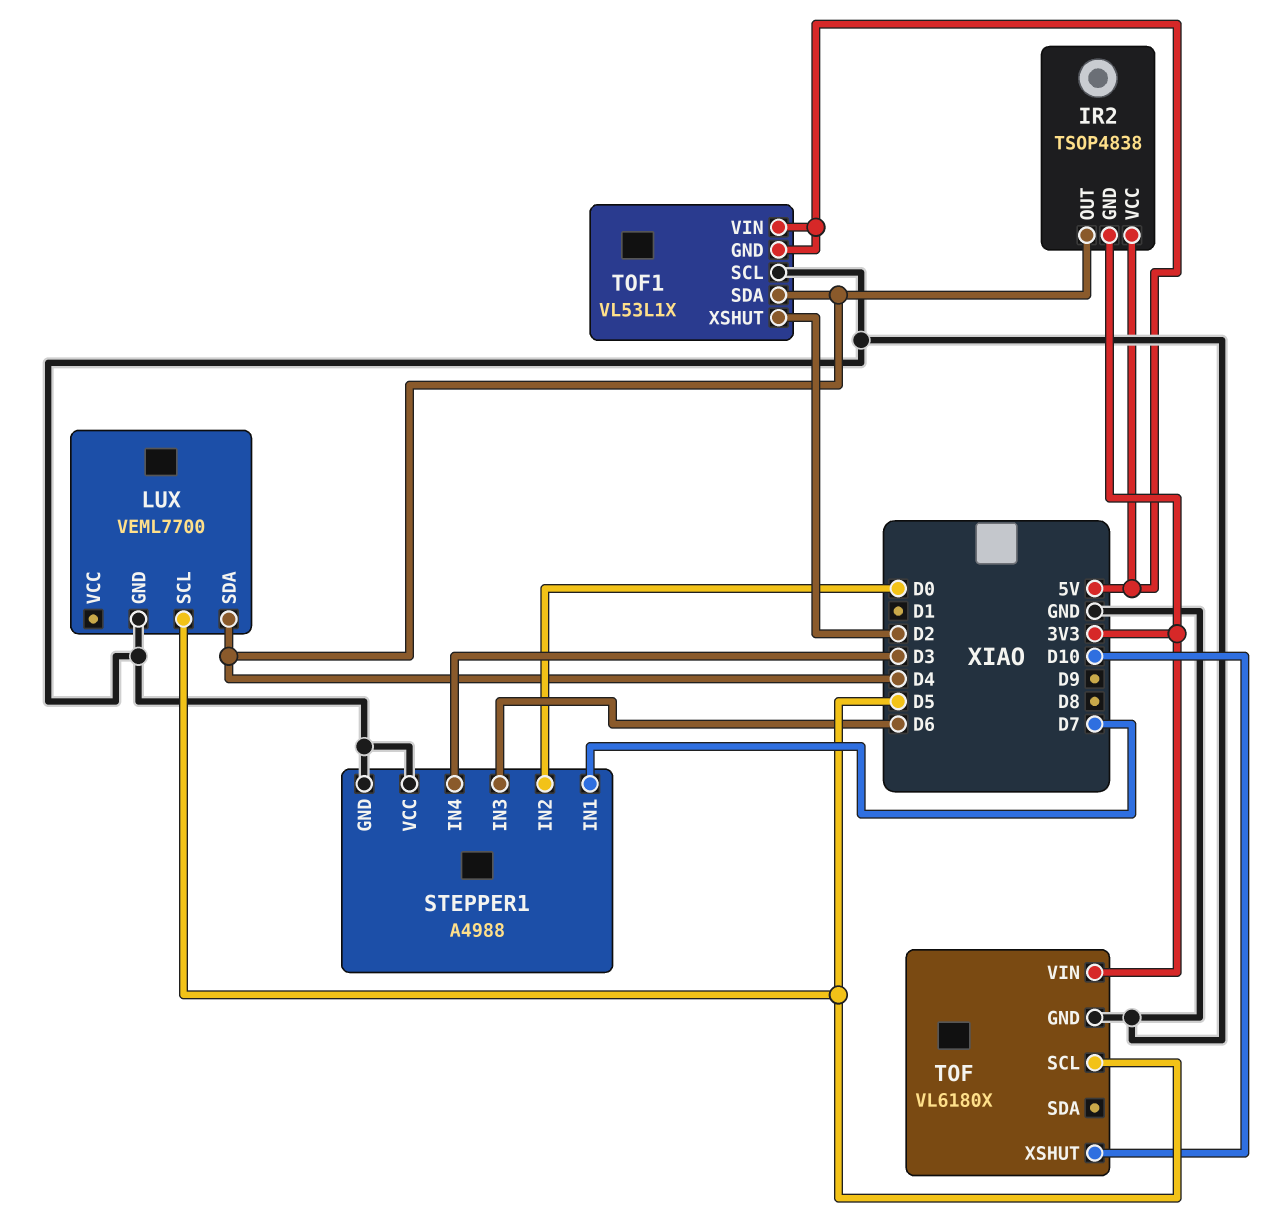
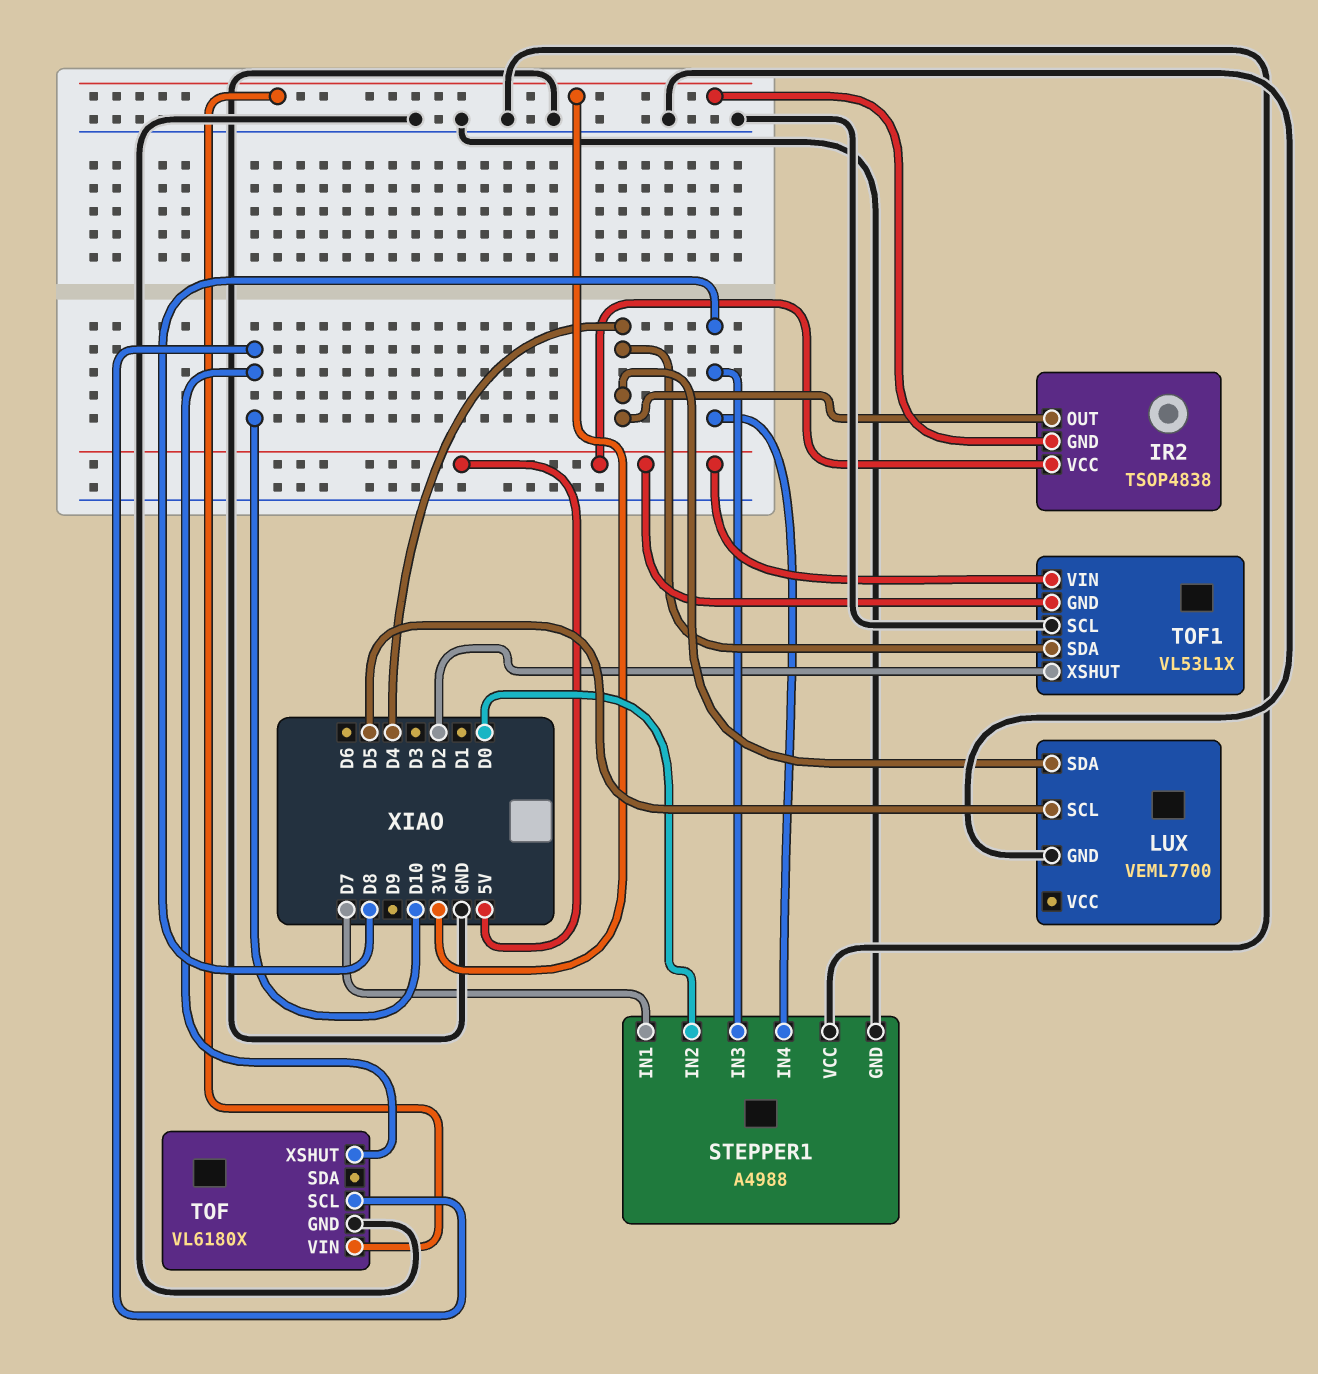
STEPPER1 pin IN3: D6 -> D8
STEPPER1 pin IN4: D3 -> D8
TOF pin SCL: D5 -> D10

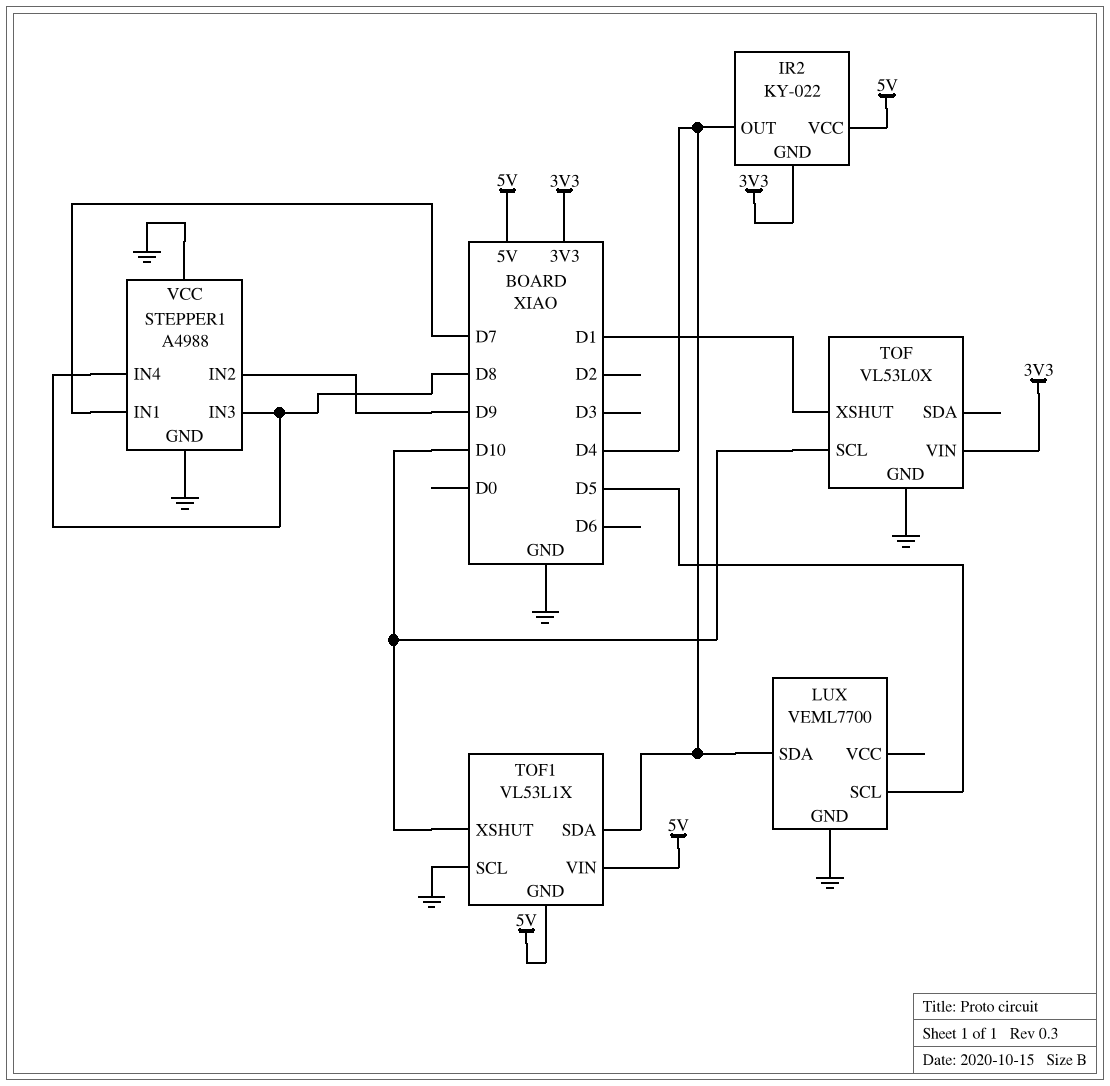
IR2: TSOP4838 -> KY-022
STEPPER1 pin IN2: D0 -> D9
TOF: VL6180X -> VL53L0X
TOF pin XSHUT: D10 -> D1
TOF1 pin XSHUT: D2 -> D10

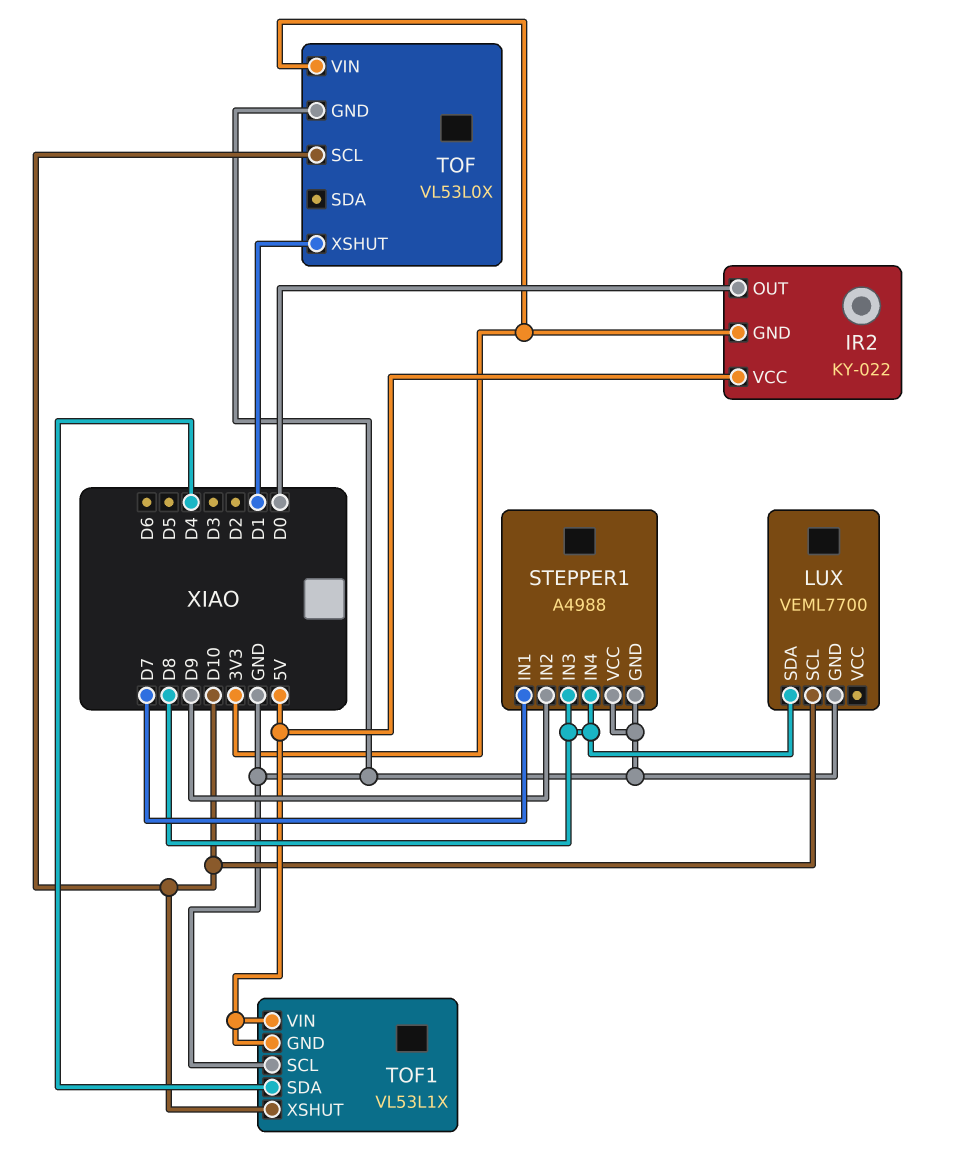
IR2 pin OUT: D4 -> D0
LUX pin SCL: D5 -> D10
LUX pin SDA: D4 -> D8

